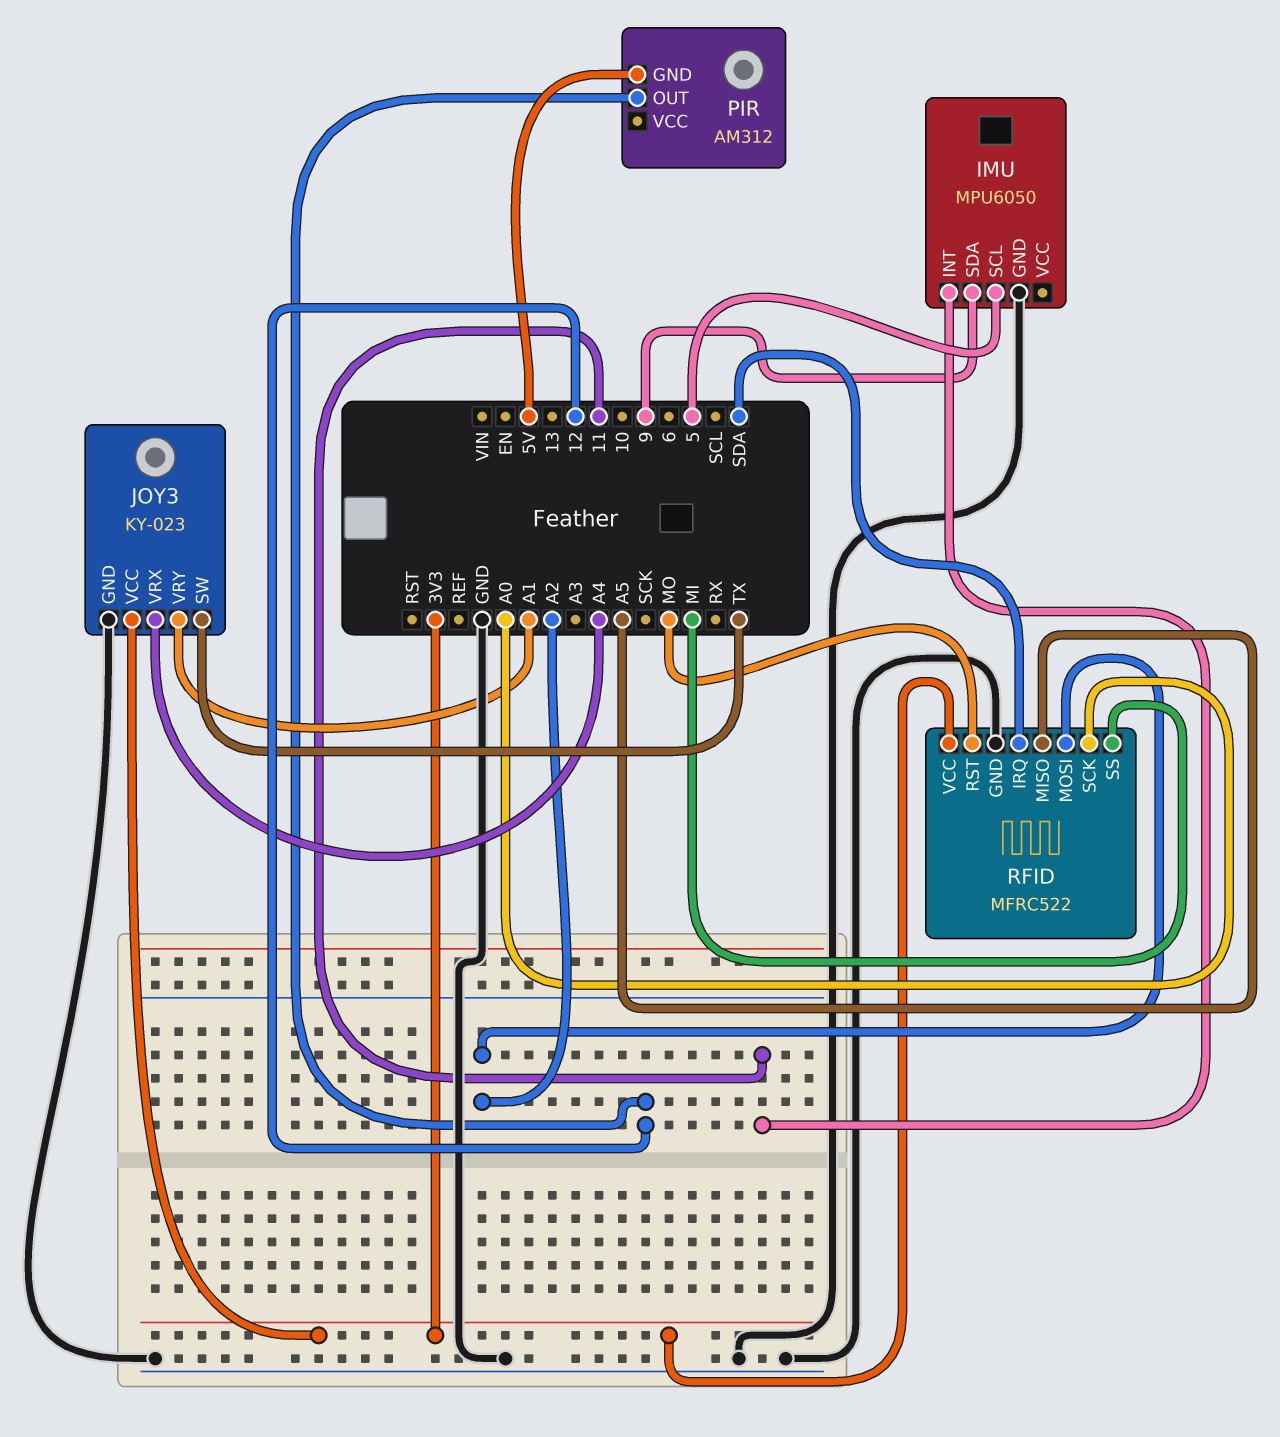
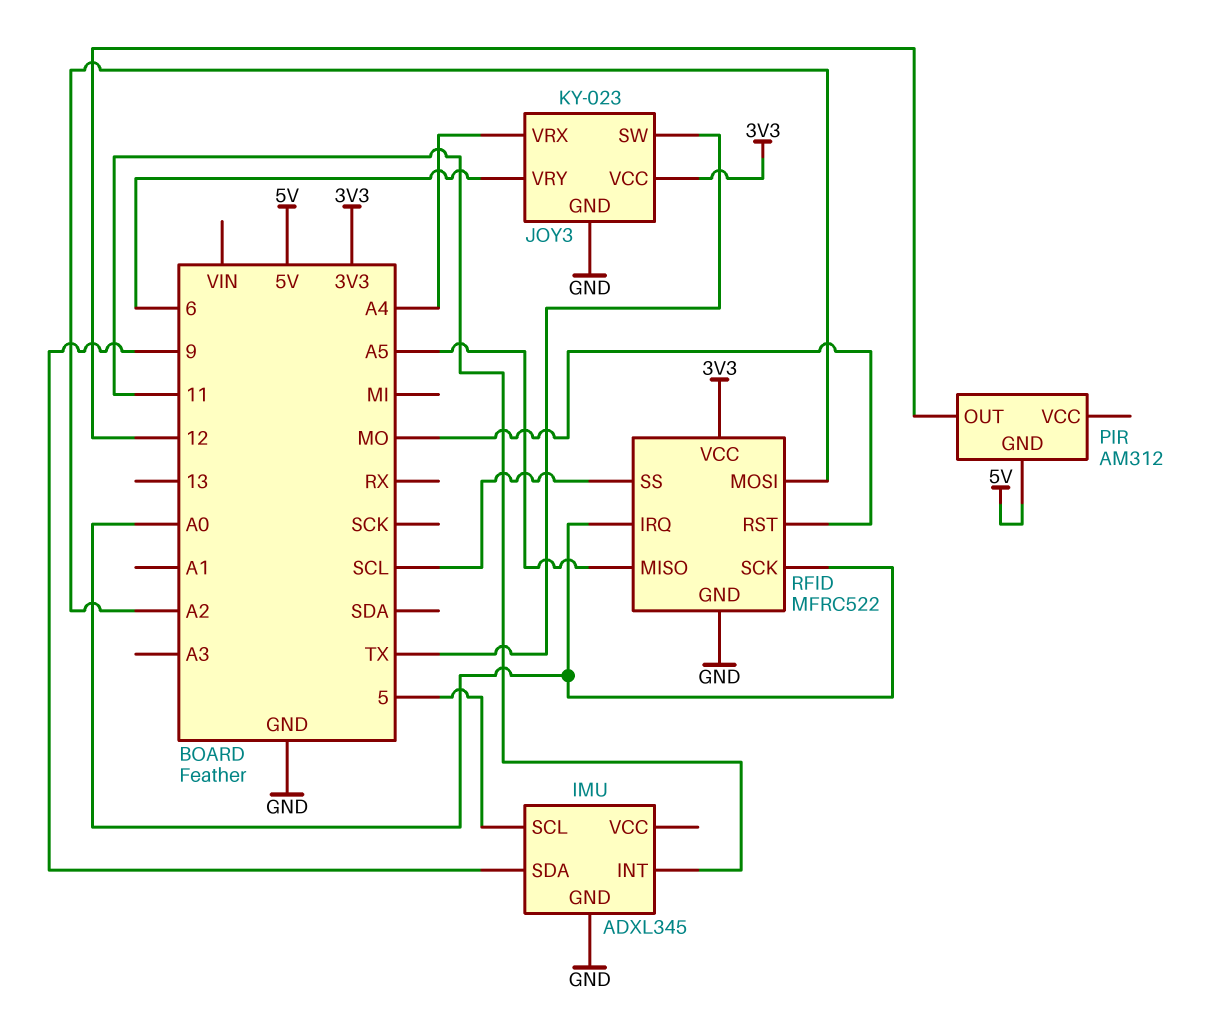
IMU: MPU6050 -> ADXL345
JOY3 pin VRY: A1 -> 6
RFID pin IRQ: SDA -> A0
RFID pin SS: MI -> SCL

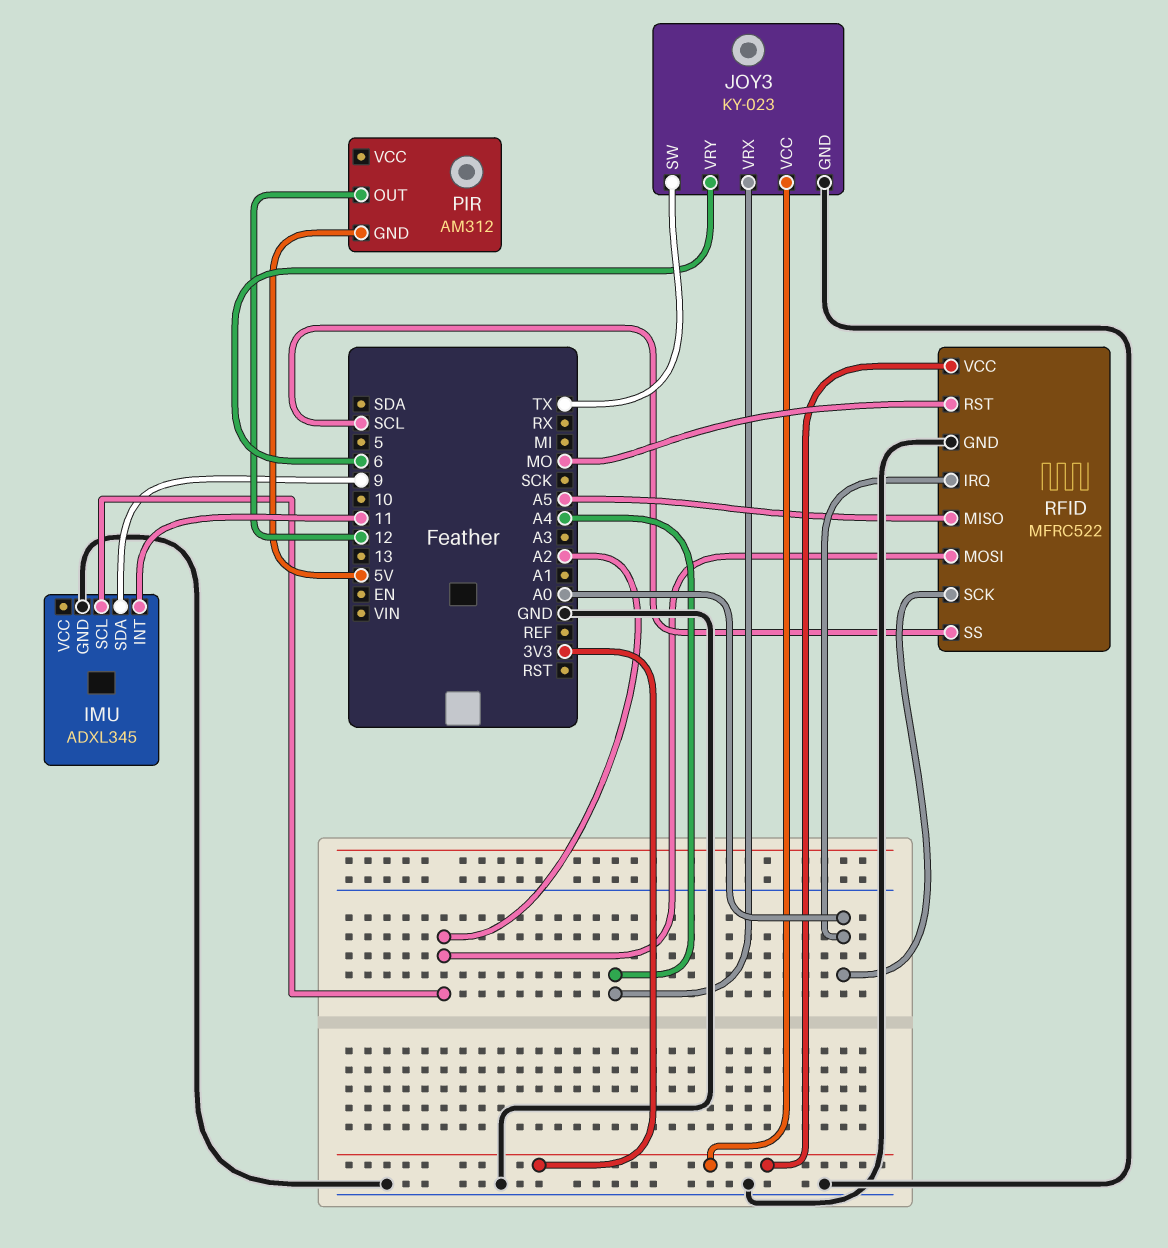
IMU pin SCL: 5 -> A2

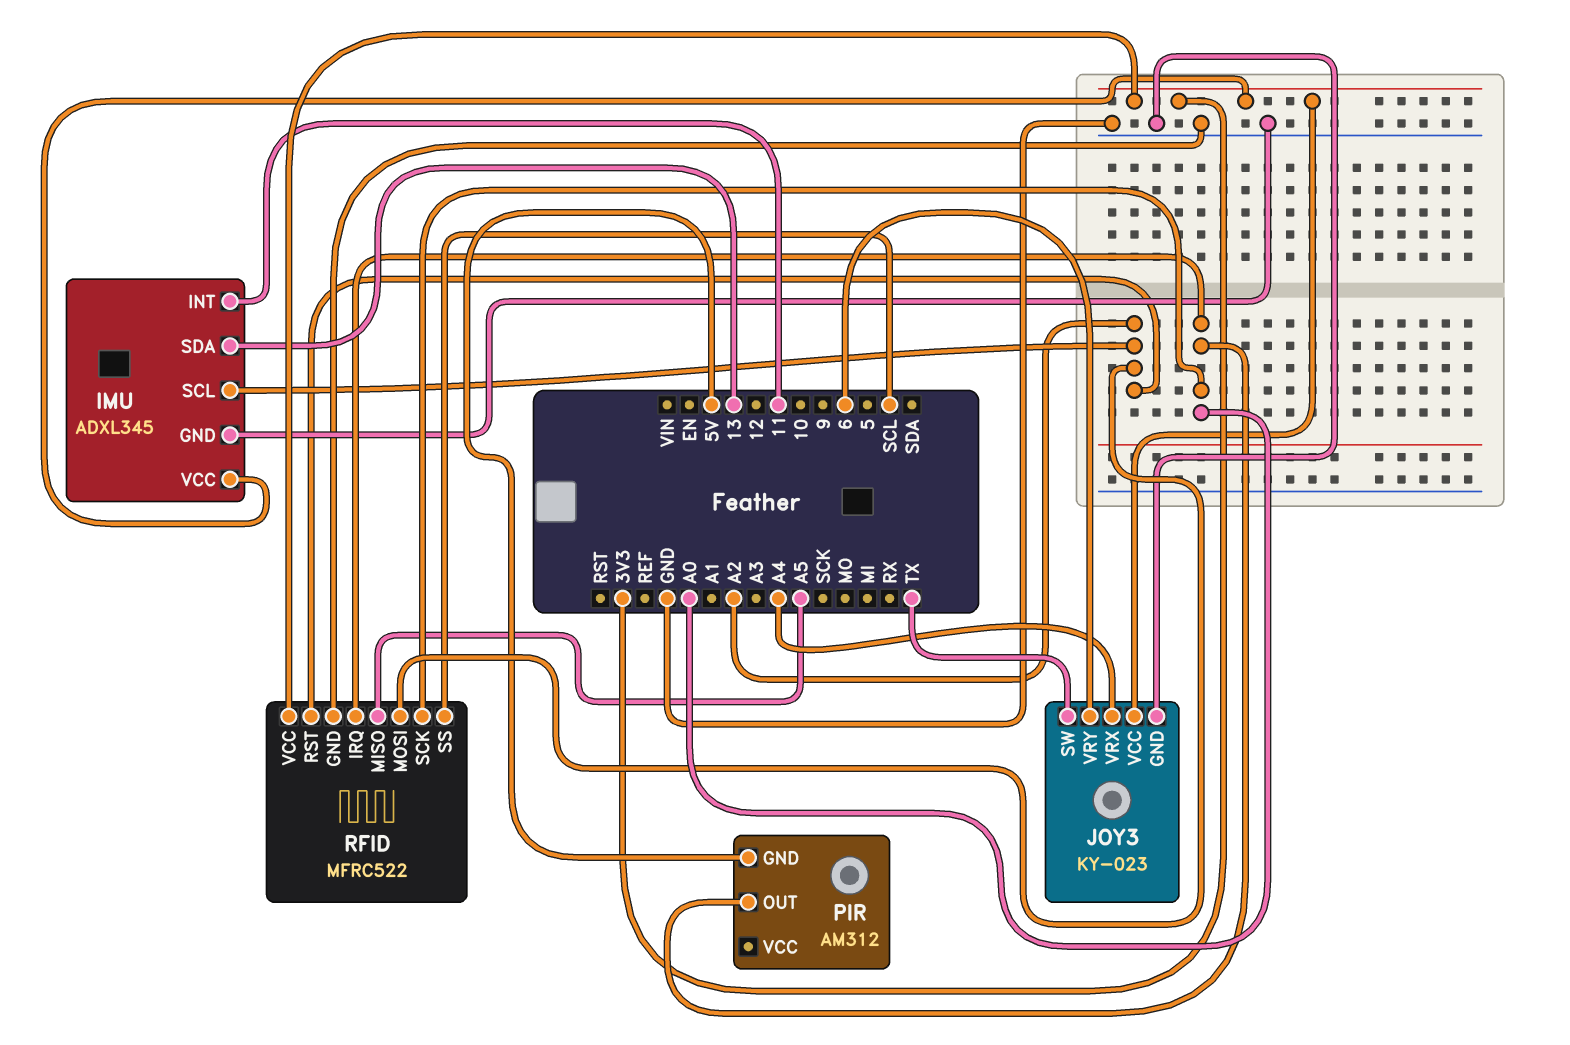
IMU pin SDA: 9 -> 13
IMU pin VCC: none -> 3V3
PIR pin OUT: 12 -> A0
RFID pin RST: MO -> A2

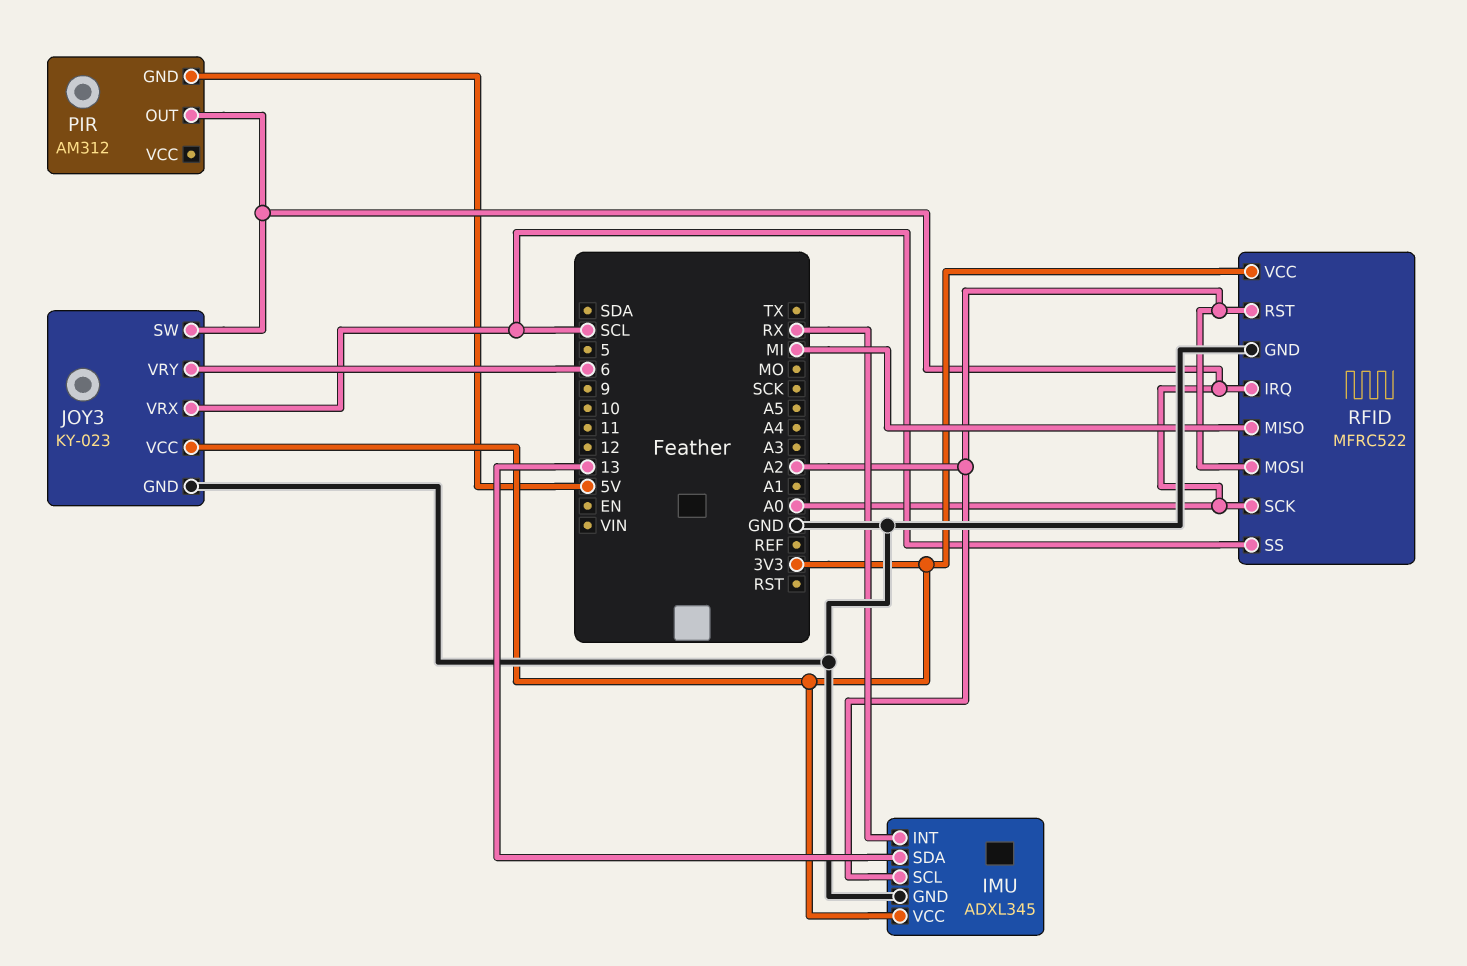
IMU pin INT: 11 -> RX
JOY3 pin SW: TX -> A0
JOY3 pin VRX: A4 -> SCL
RFID pin MISO: A5 -> MI

